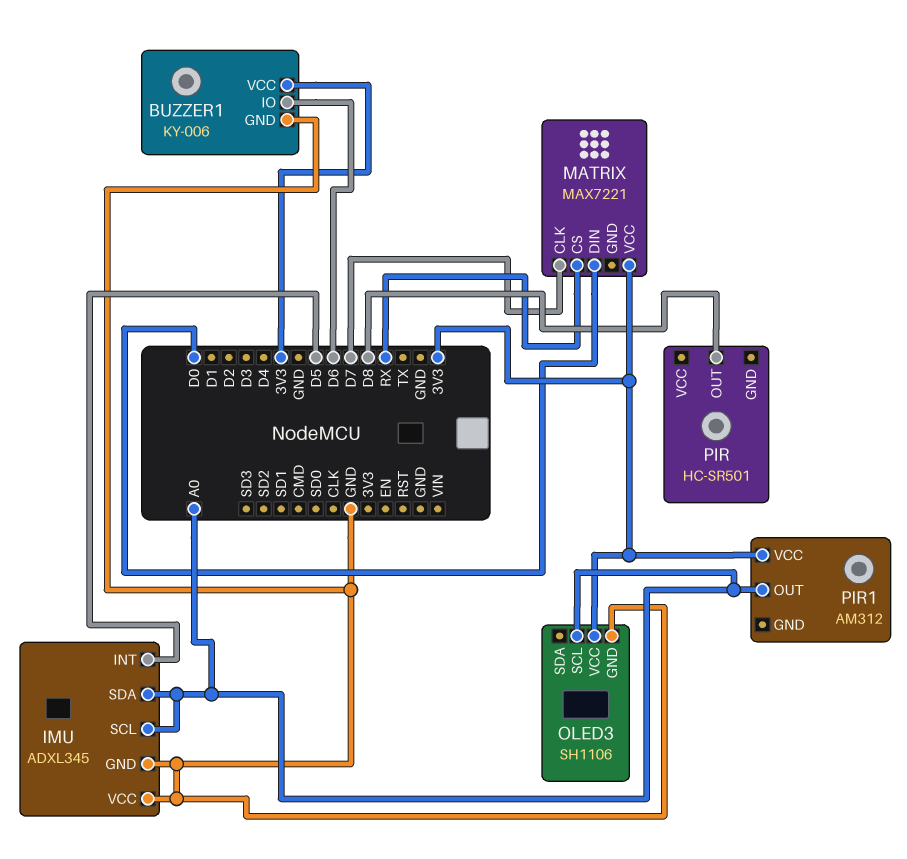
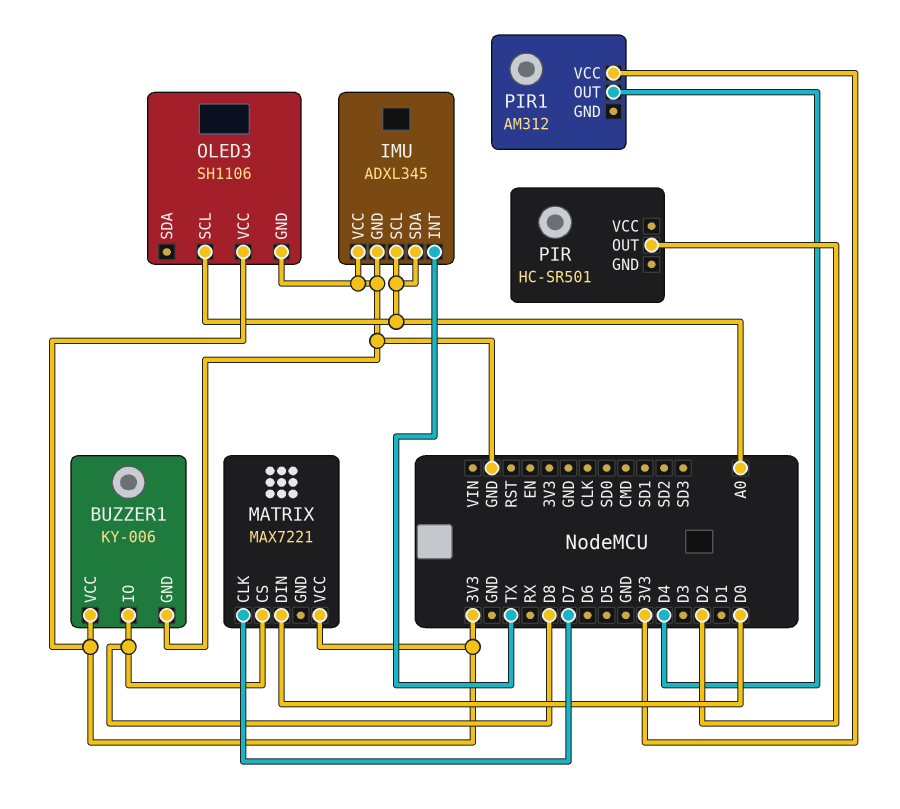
BUZZER1 pin IO: D6 -> D8
IMU pin INT: D5 -> TX
MATRIX pin CS: RX -> D8
PIR pin OUT: D8 -> D2
PIR1 pin OUT: A0 -> D4

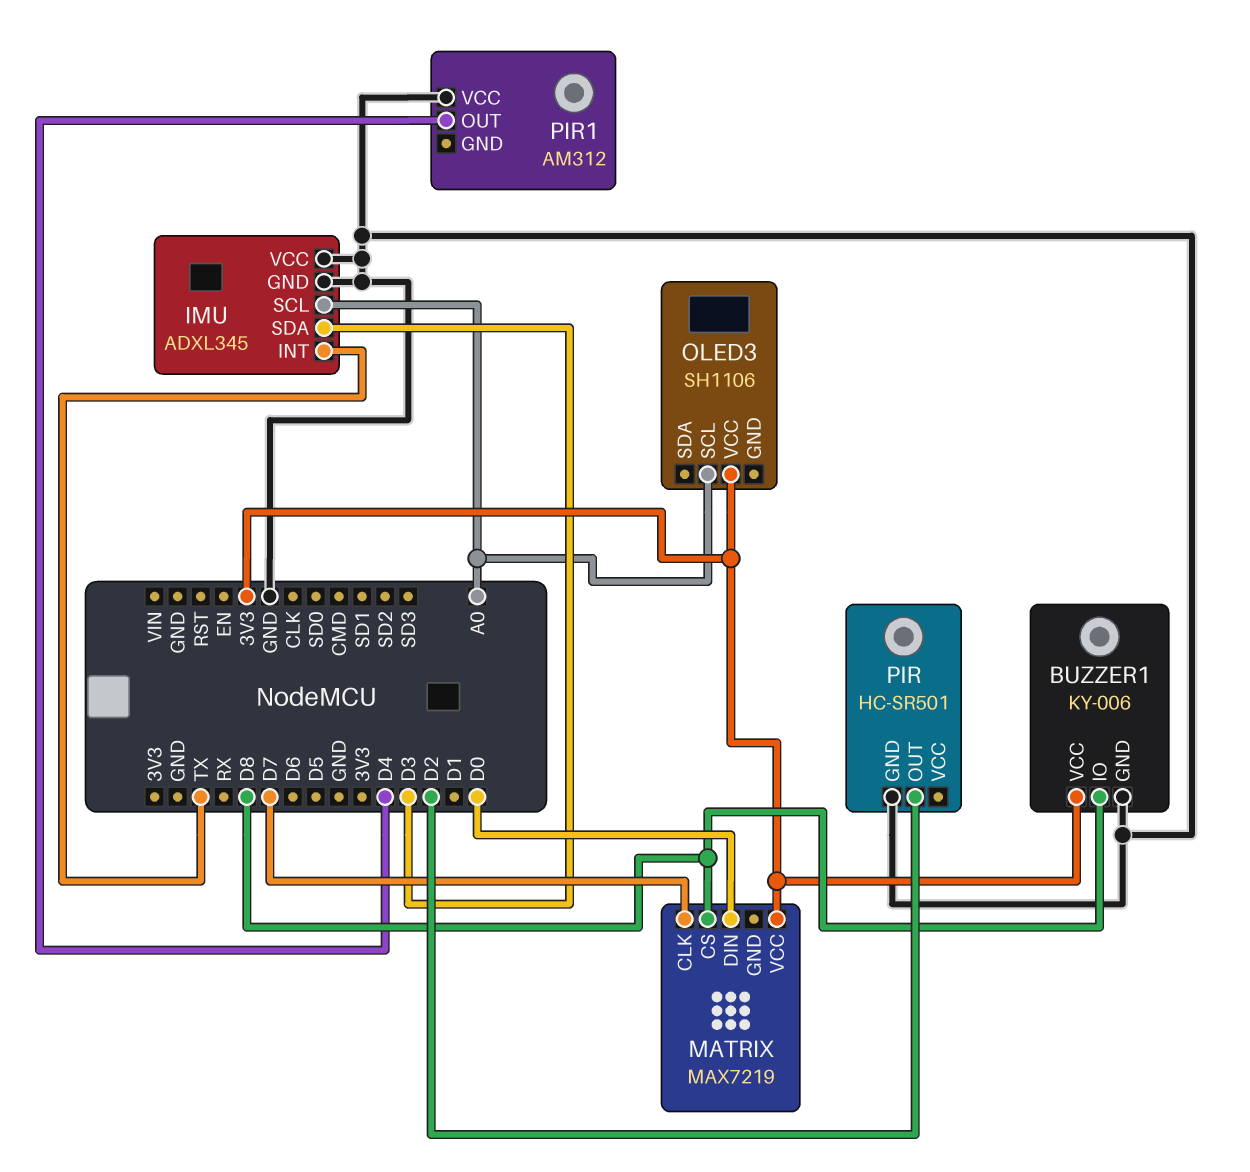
IMU pin SDA: A0 -> D3
MATRIX: MAX7221 -> MAX7219
OLED3 pin GND: GND -> none
PIR pin GND: none -> GND
PIR1 pin VCC: 3V3 -> GND

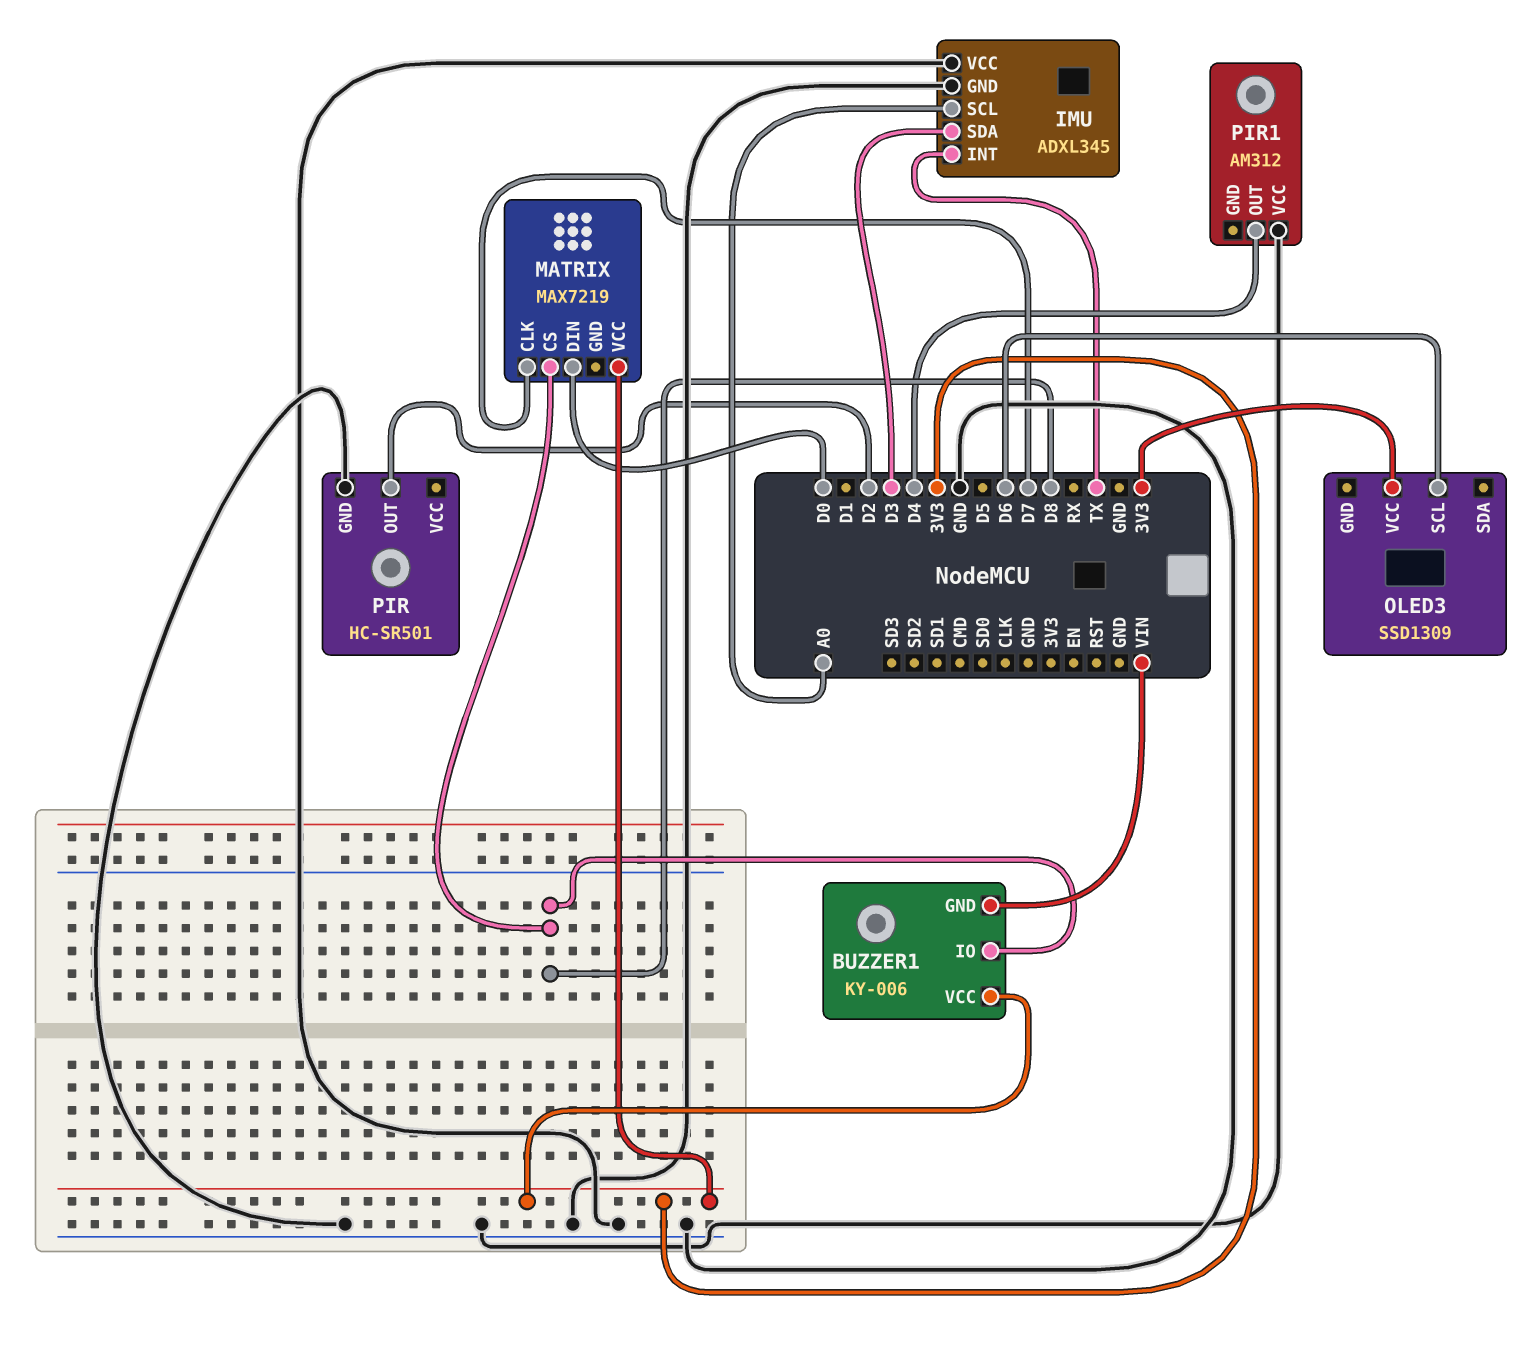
BUZZER1 pin GND: GND -> VIN
OLED3: SH1106 -> SSD1309
OLED3 pin SCL: A0 -> D6

